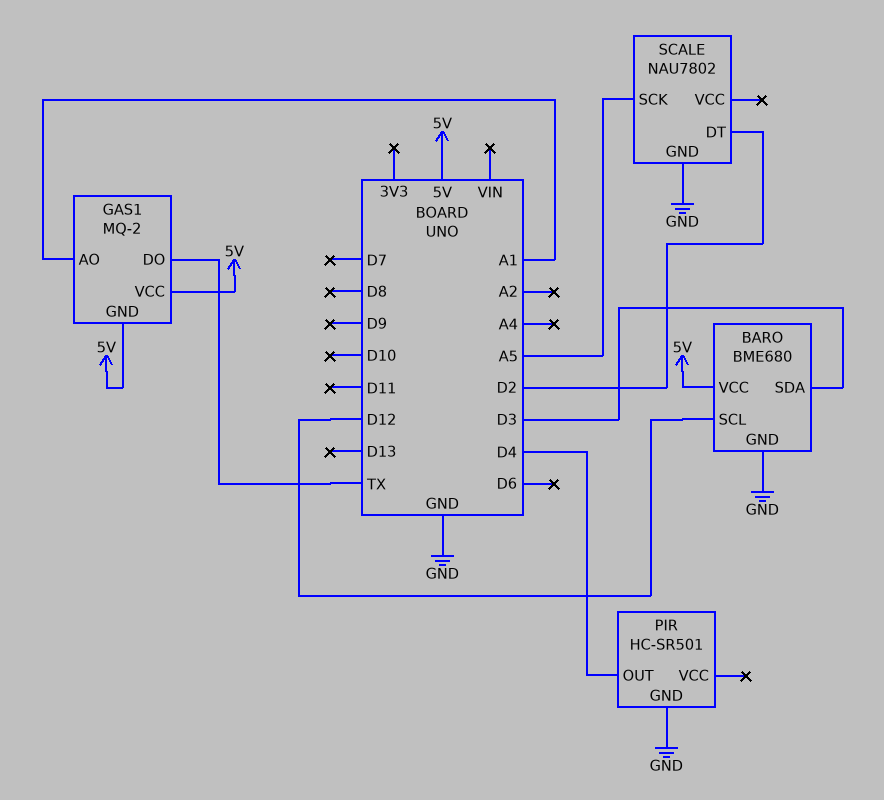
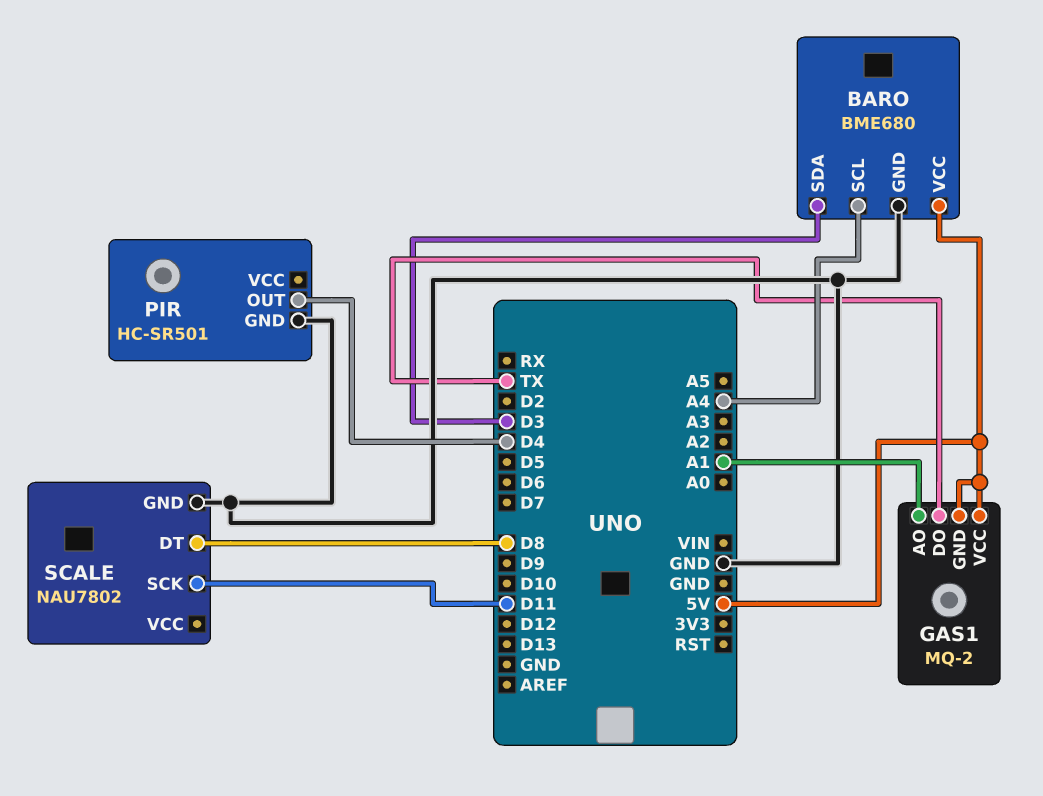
BARO pin SCL: D12 -> A4
SCALE pin DT: D2 -> D8
SCALE pin SCK: A5 -> D11

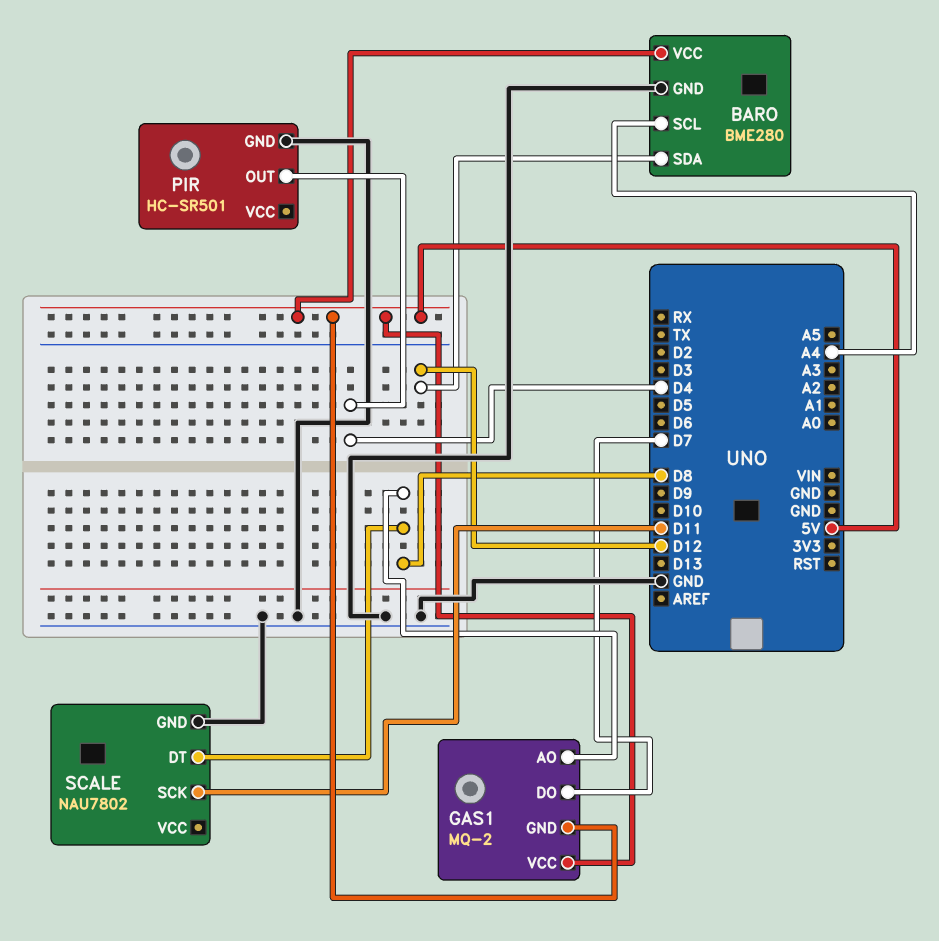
BARO: BME680 -> BME280
BARO pin SDA: D3 -> D12
GAS1 pin AO: A1 -> D8
GAS1 pin DO: TX -> D7

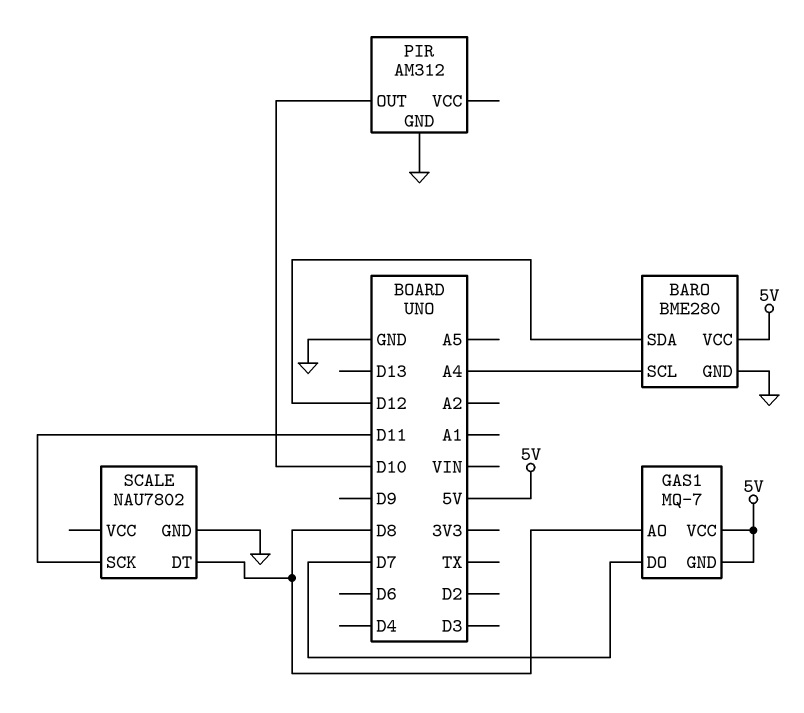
GAS1: MQ-2 -> MQ-7
PIR: HC-SR501 -> AM312
PIR pin OUT: D4 -> D10

